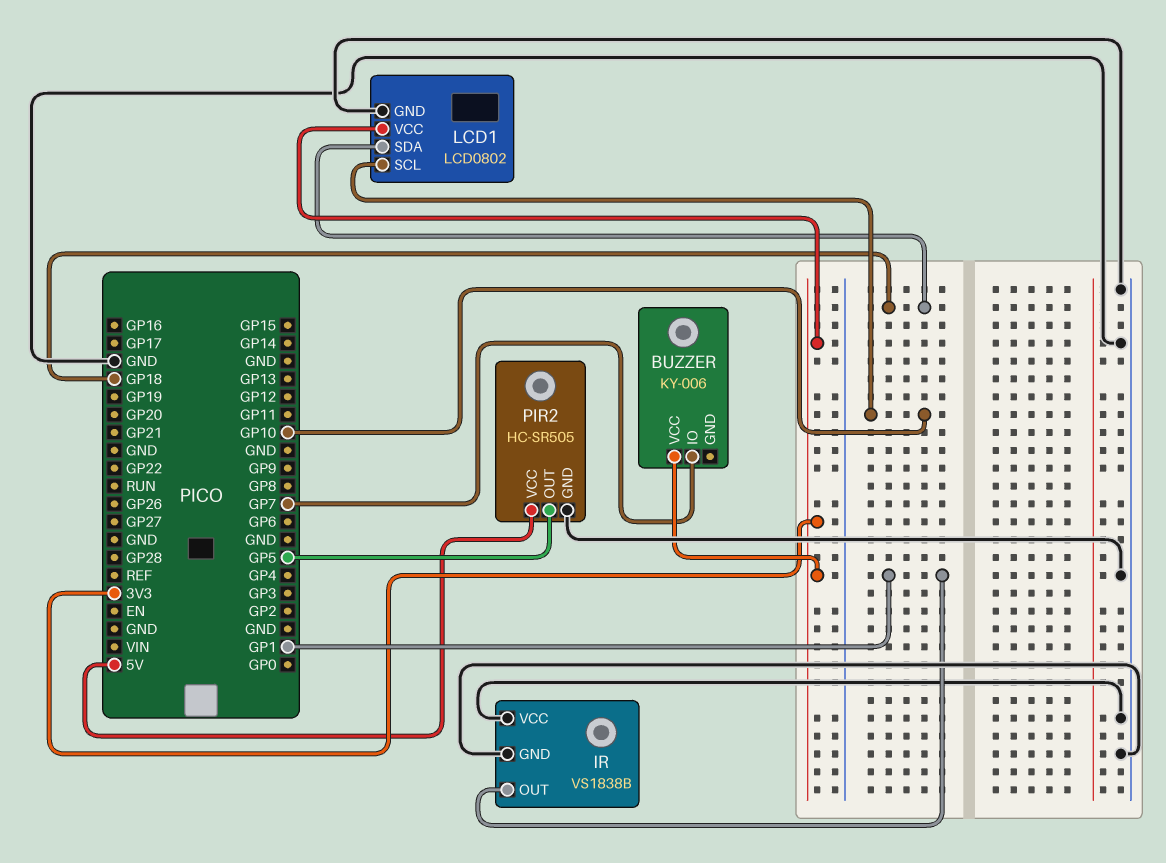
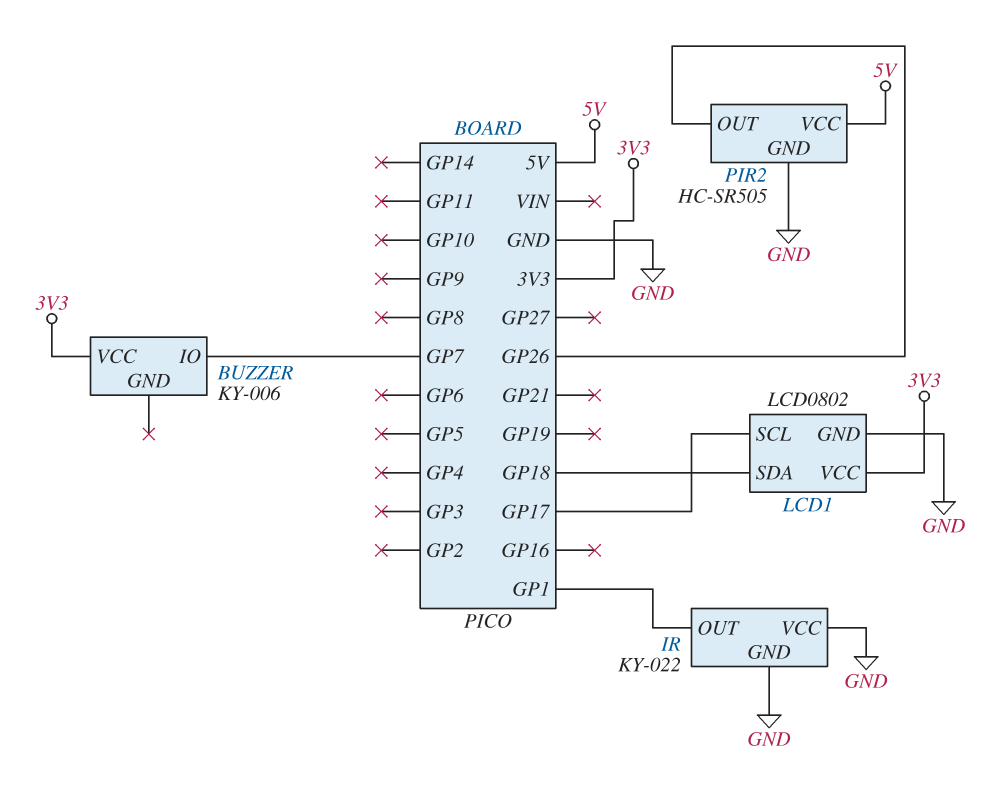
IR: VS1838B -> KY-022
LCD1 pin SCL: GP10 -> GP17
PIR2 pin OUT: GP5 -> GP26

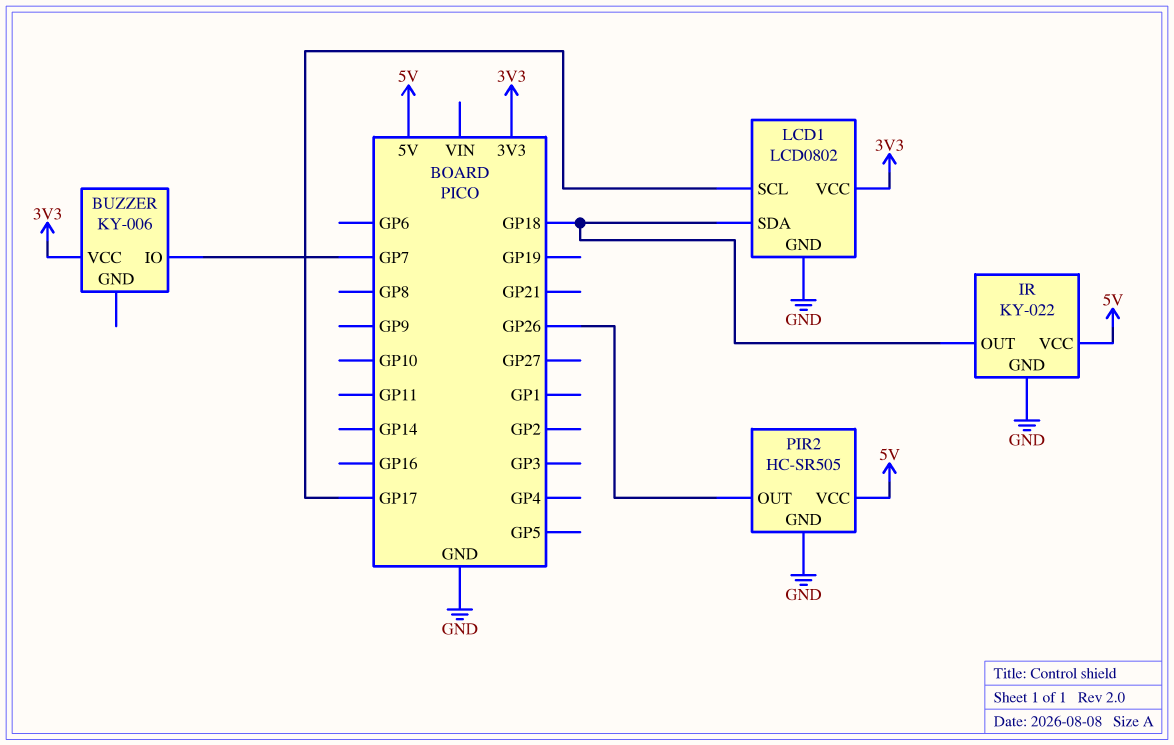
IR pin OUT: GP1 -> GP18
IR pin VCC: GND -> 5V

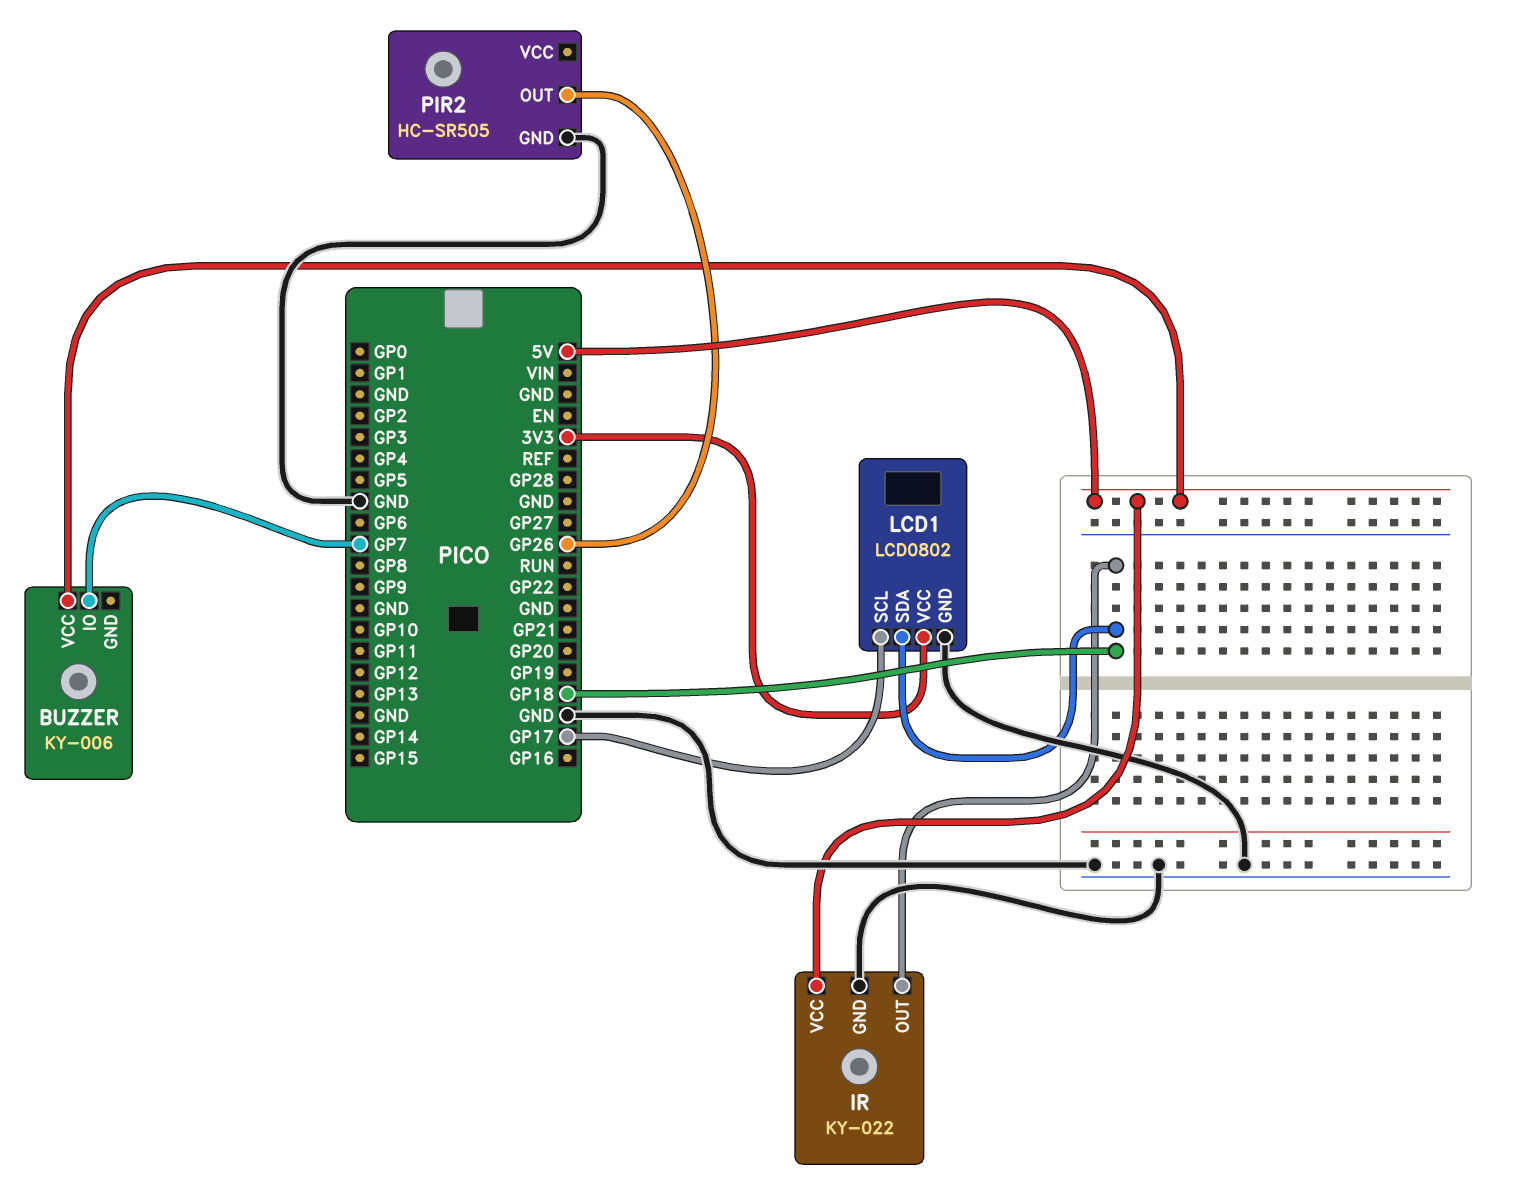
BUZZER pin VCC: 3V3 -> 5V
PIR2 pin VCC: 5V -> none

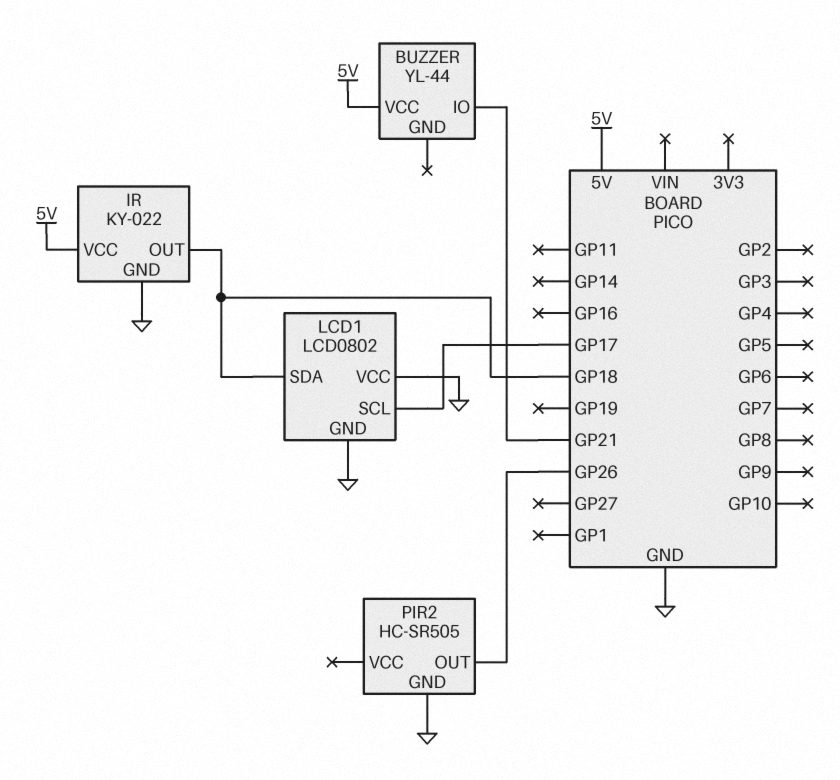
BUZZER: KY-006 -> YL-44
BUZZER pin IO: GP7 -> GP21
LCD1 pin VCC: 3V3 -> GND

